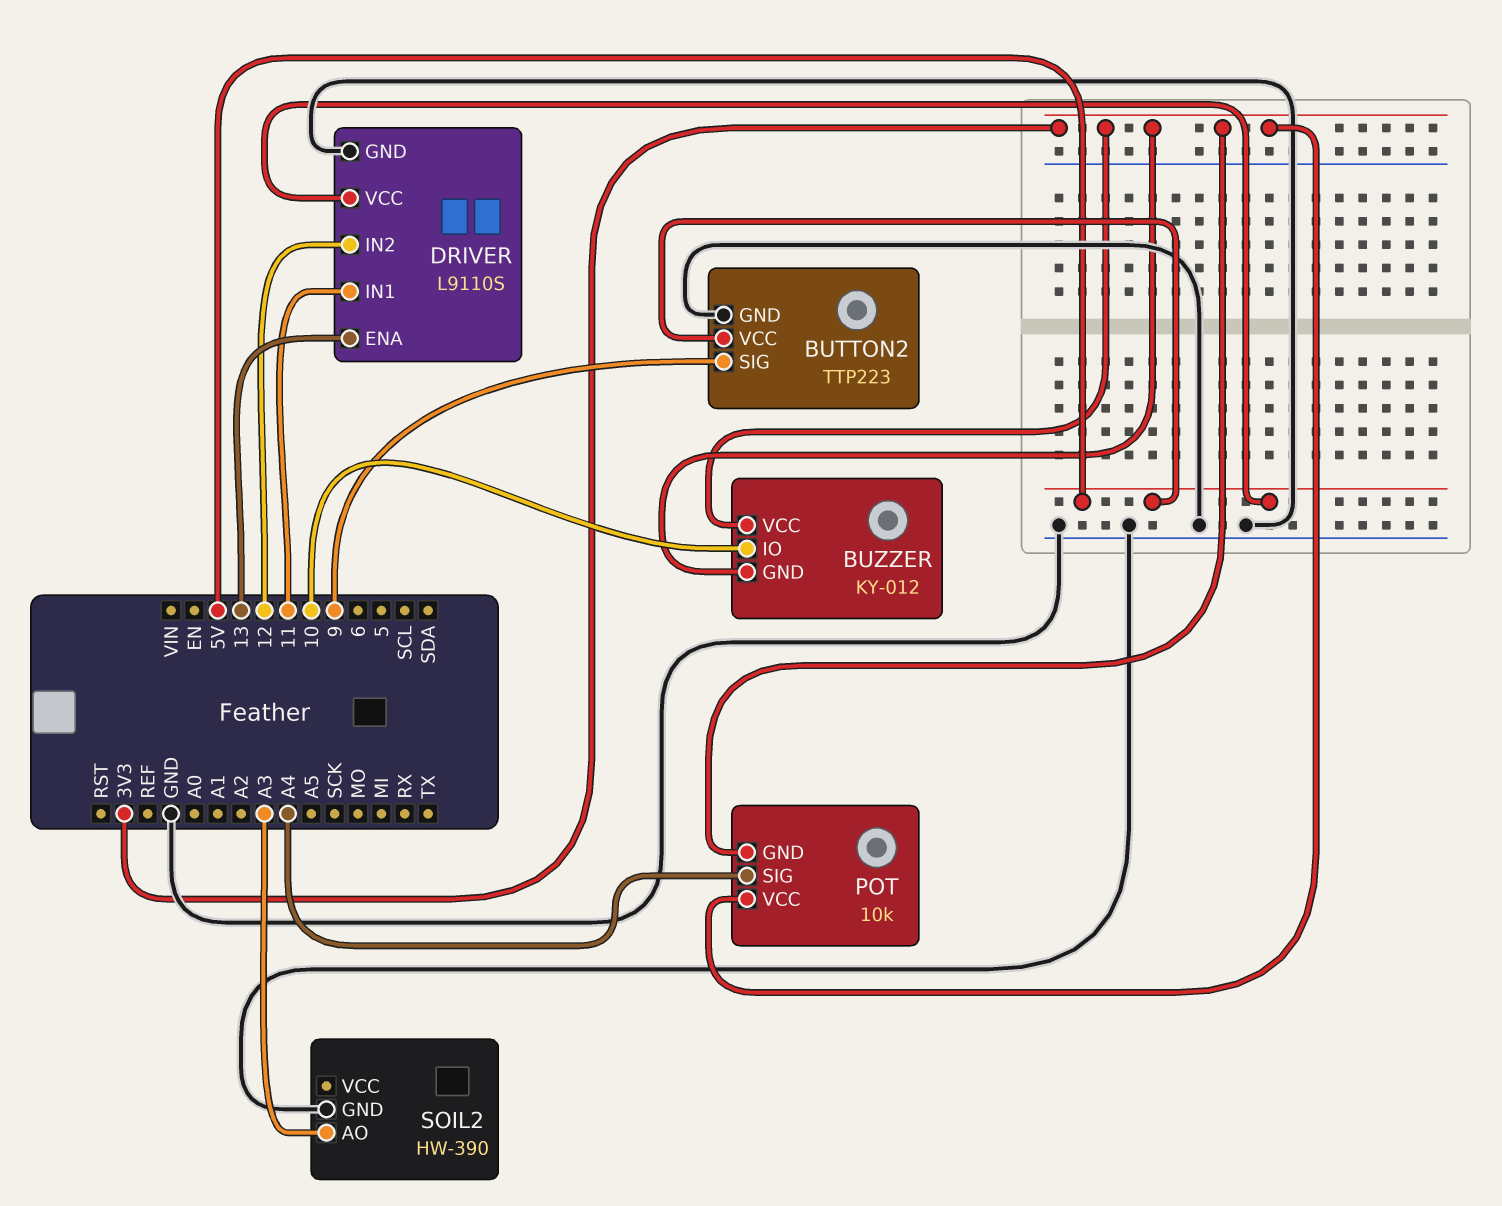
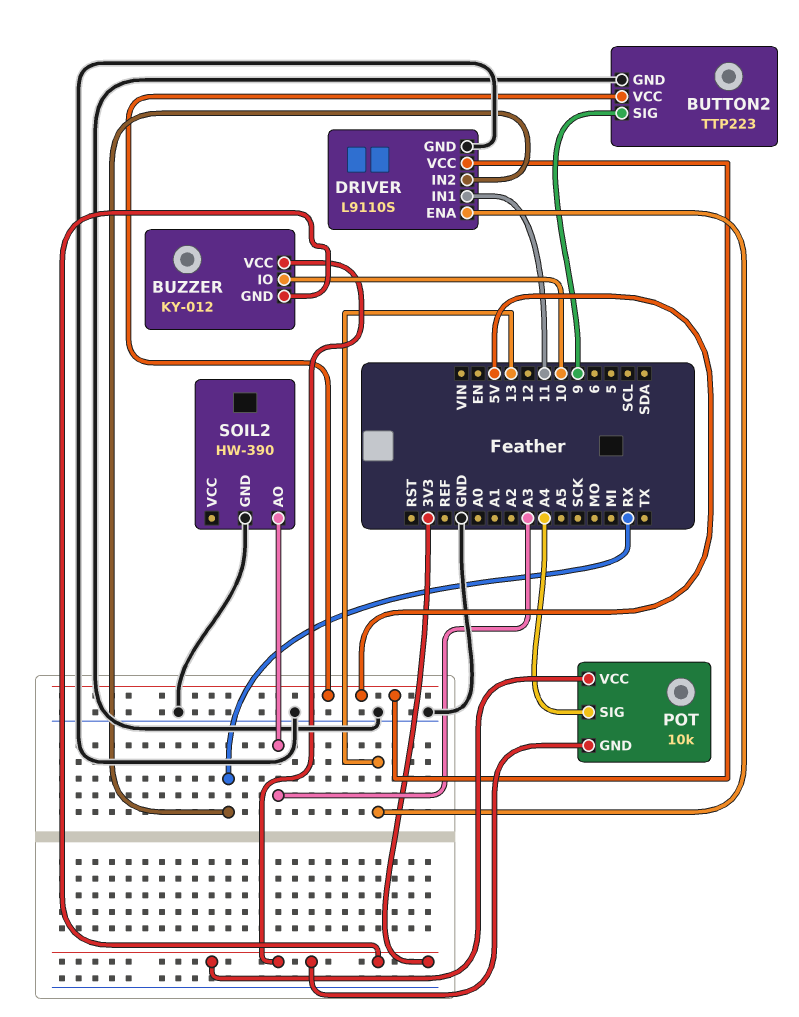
DRIVER pin IN2: 12 -> RX

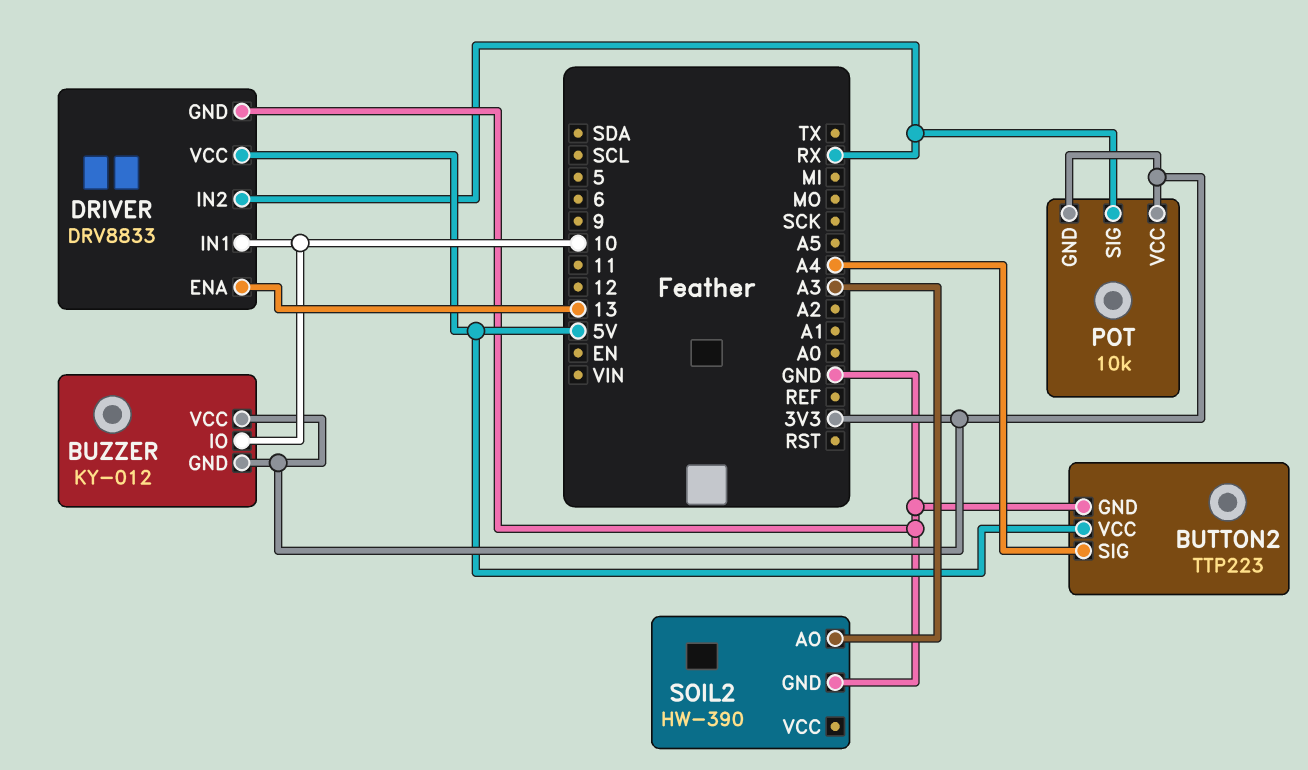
BUTTON2 pin SIG: 9 -> A4
DRIVER: L9110S -> DRV8833
DRIVER pin IN1: 11 -> 10
POT pin SIG: A4 -> RX

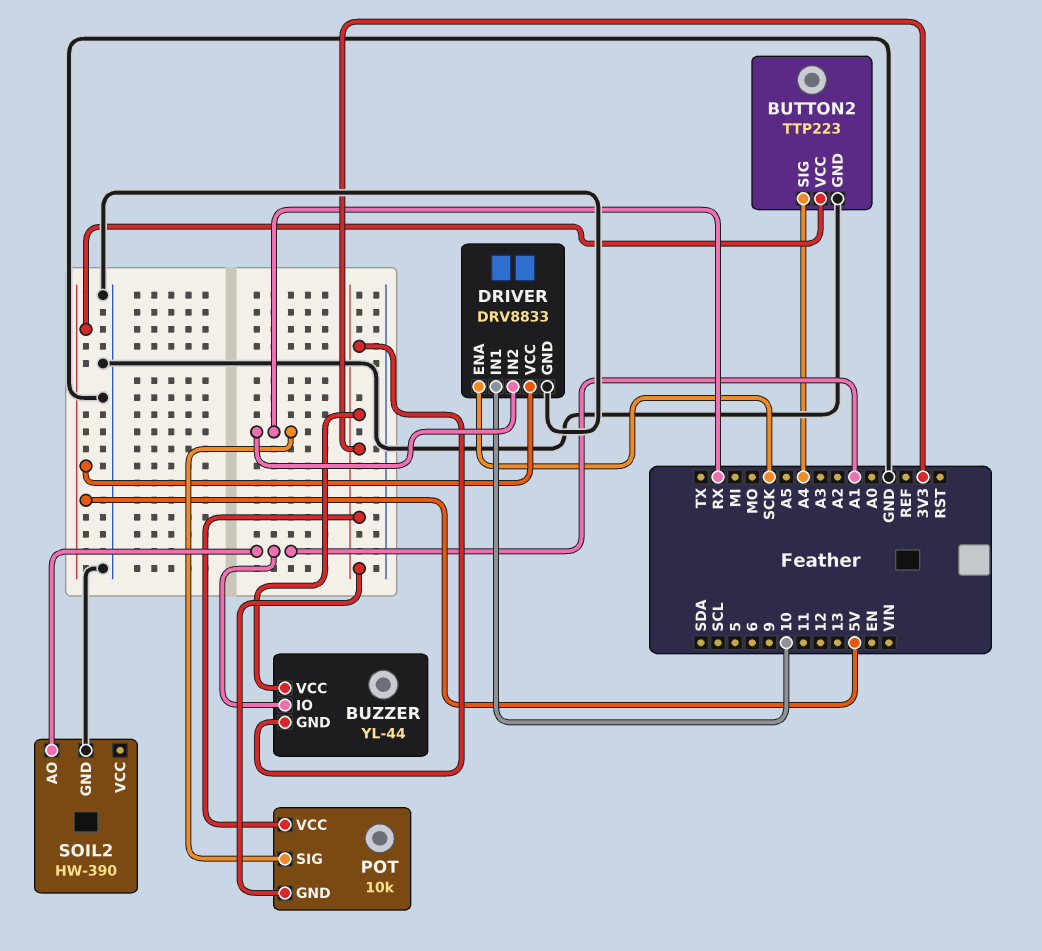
BUZZER: KY-012 -> YL-44
BUZZER pin IO: 10 -> A1
DRIVER pin ENA: 13 -> SCK
SOIL2 pin AO: A3 -> A1

